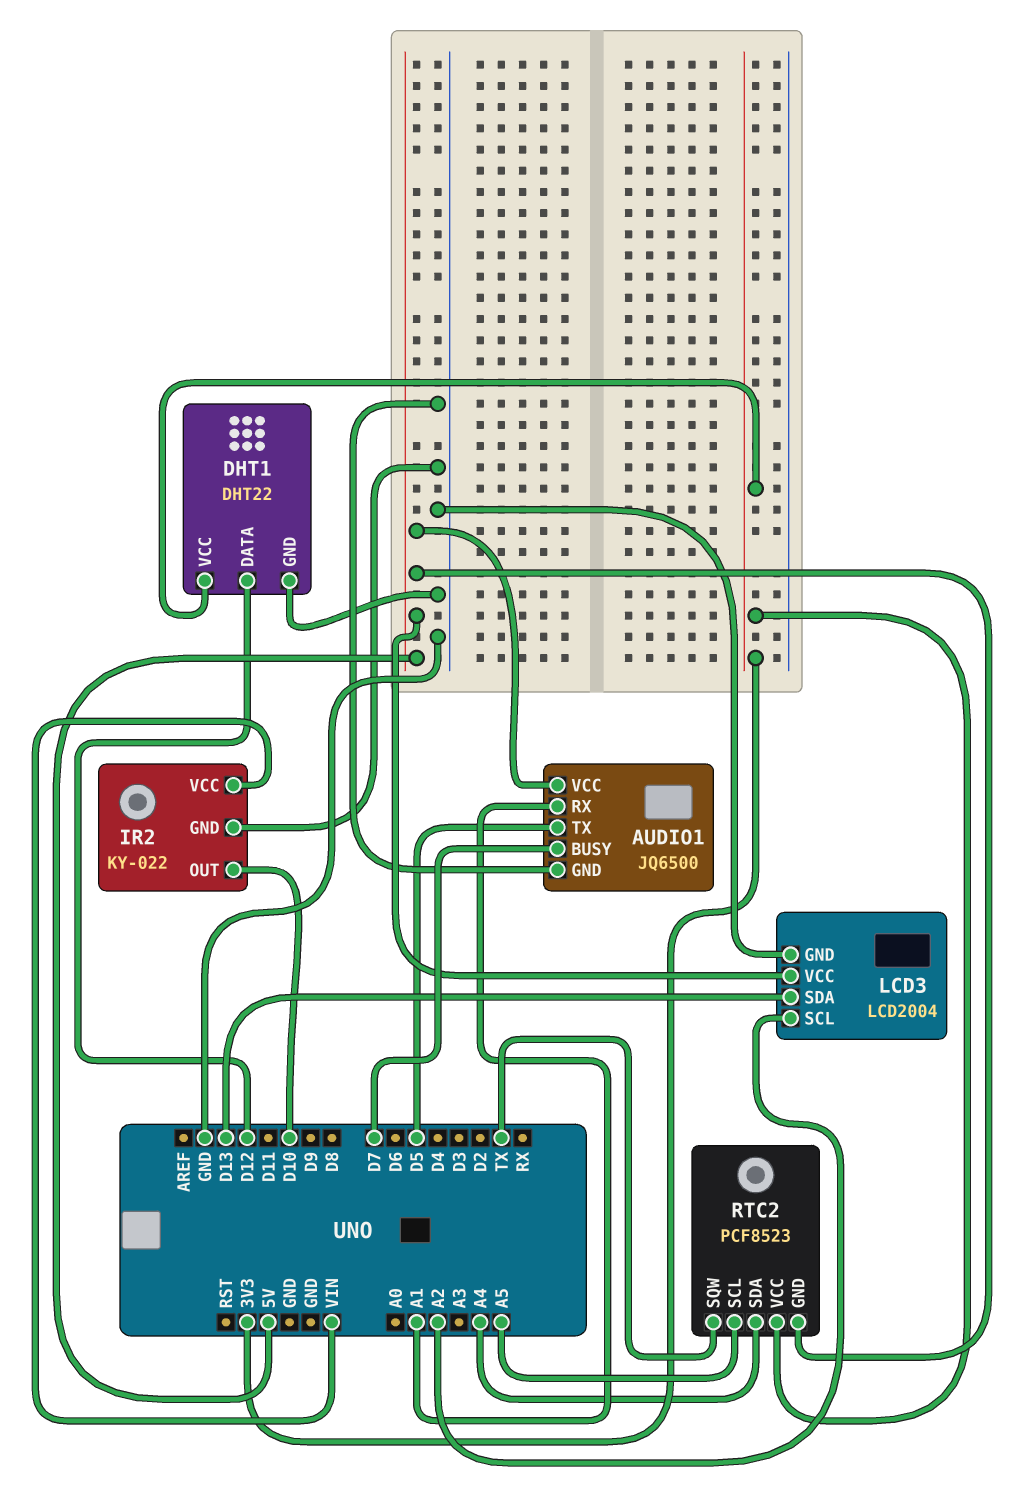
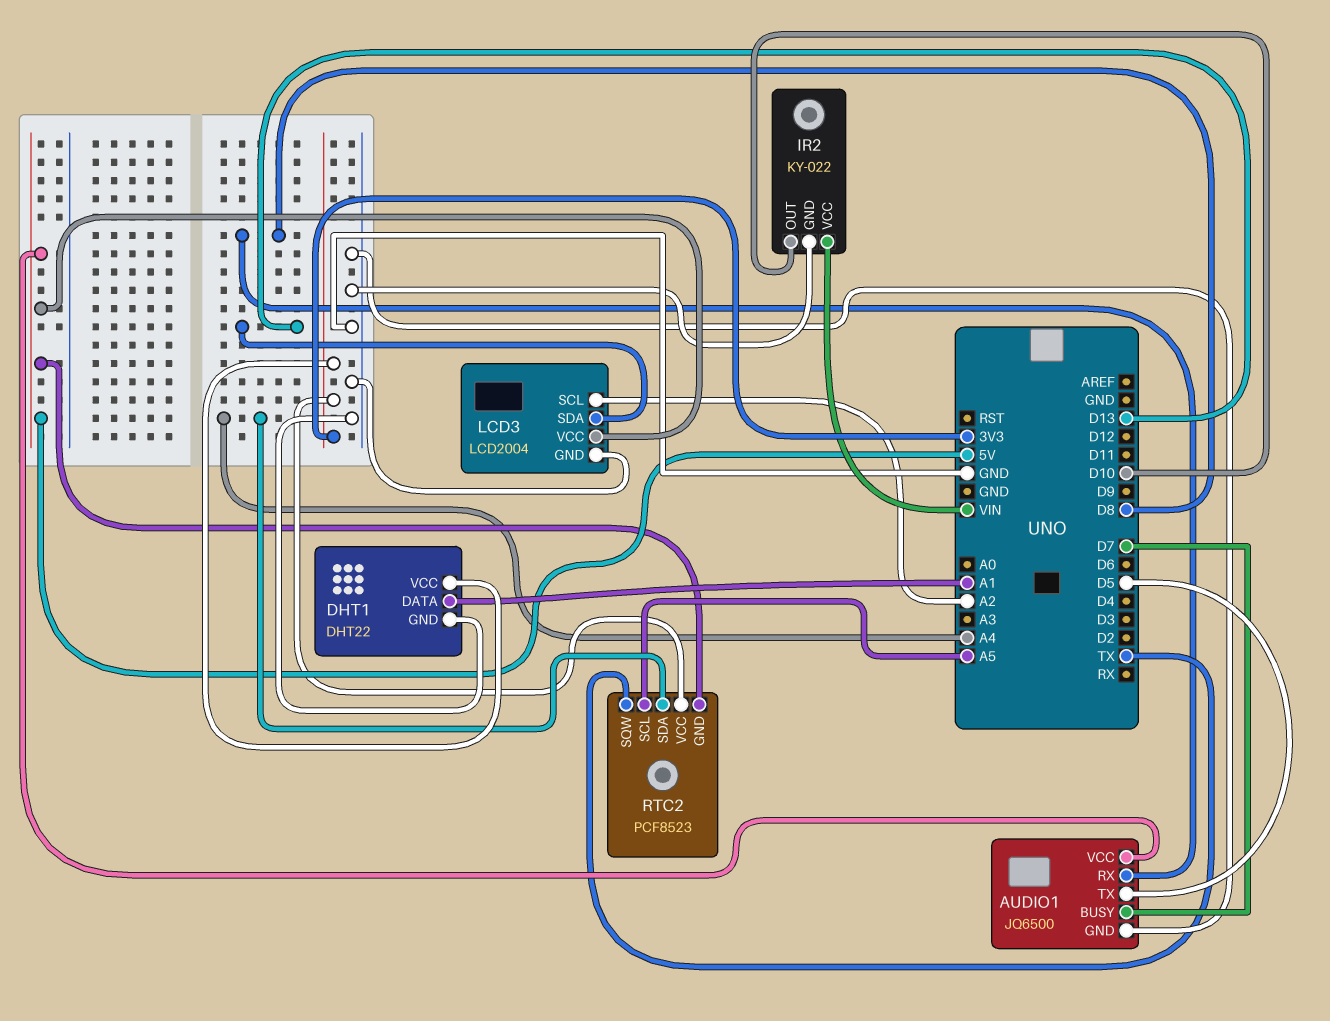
AUDIO1 pin RX: A1 -> D8
DHT1 pin DATA: D12 -> A1

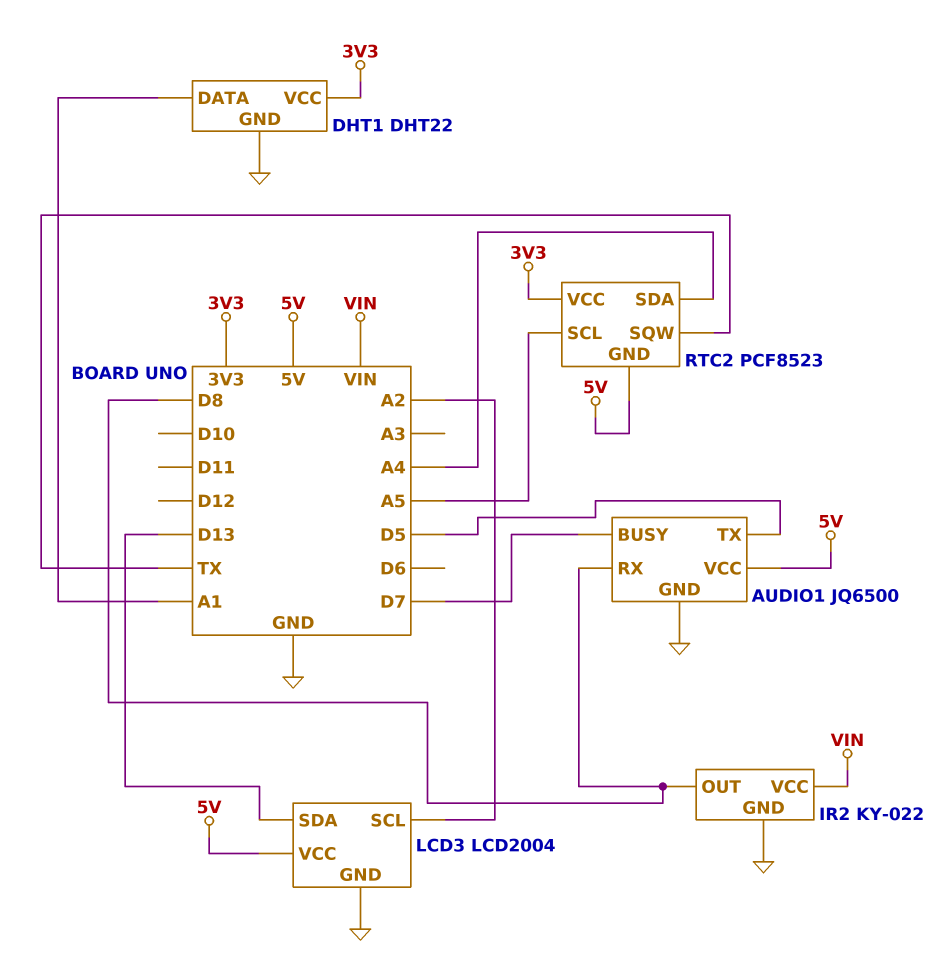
IR2 pin OUT: D10 -> D8

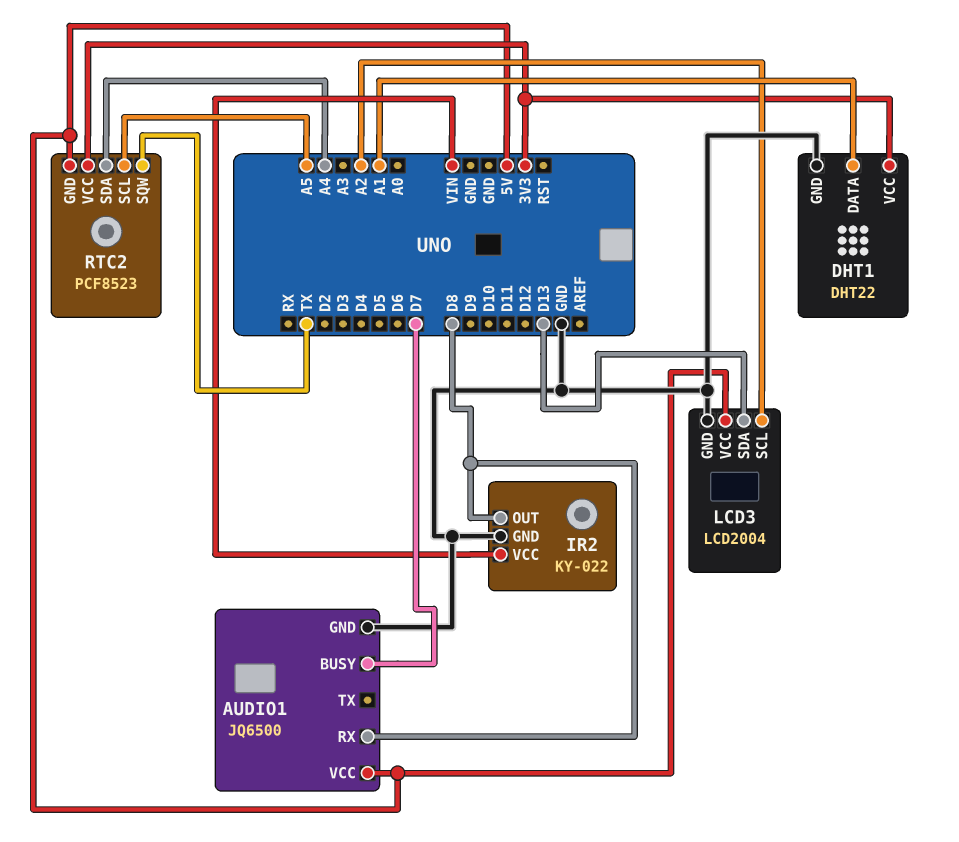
AUDIO1 pin TX: D5 -> none

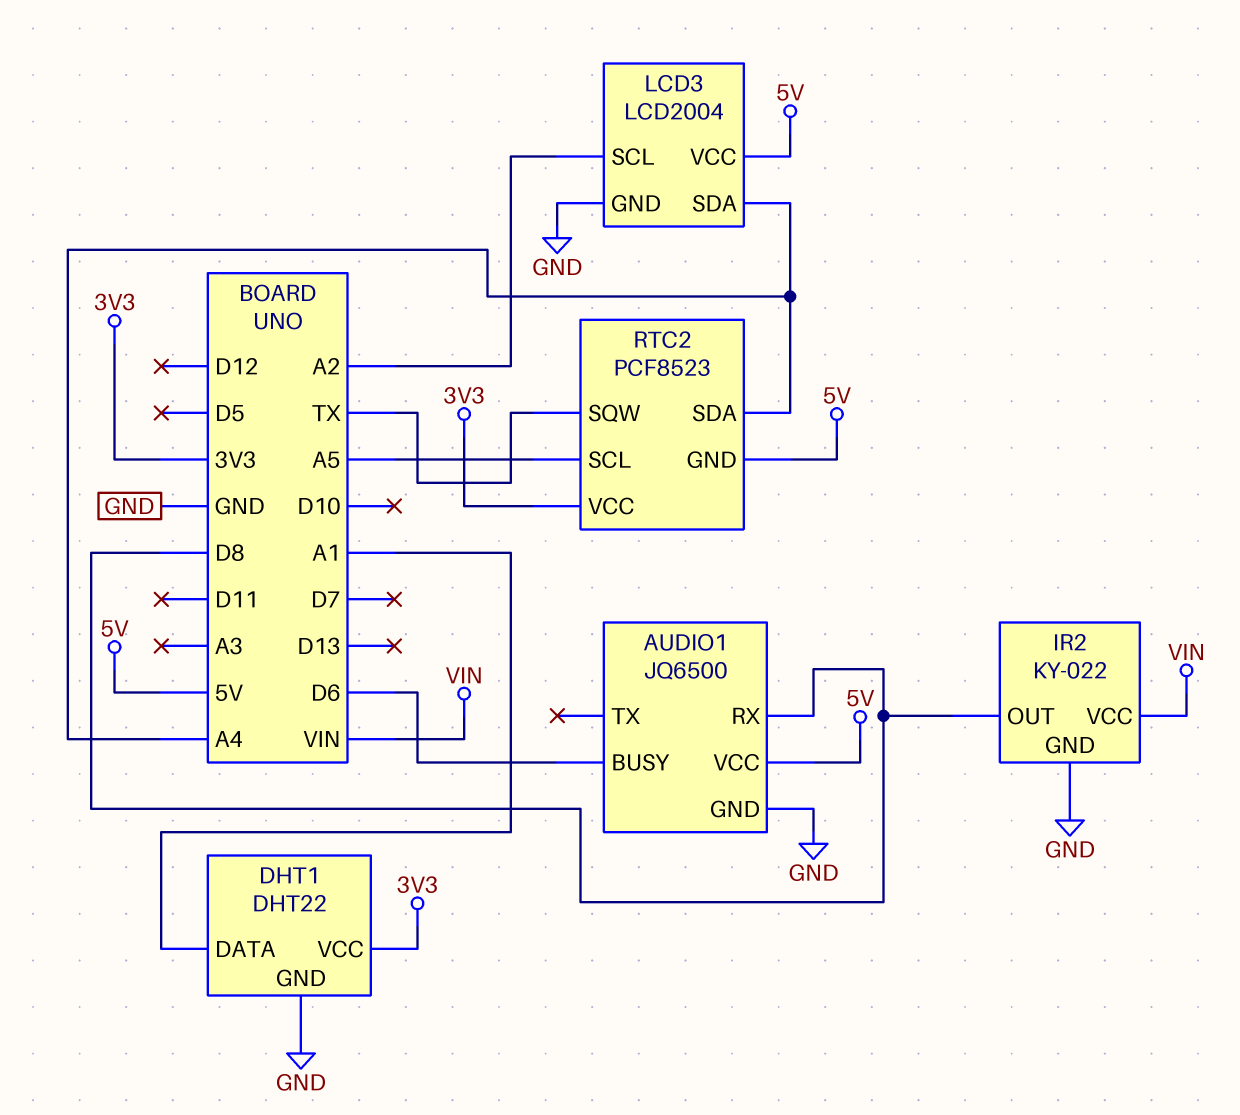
AUDIO1 pin BUSY: D7 -> D6
LCD3 pin SDA: D13 -> A4

